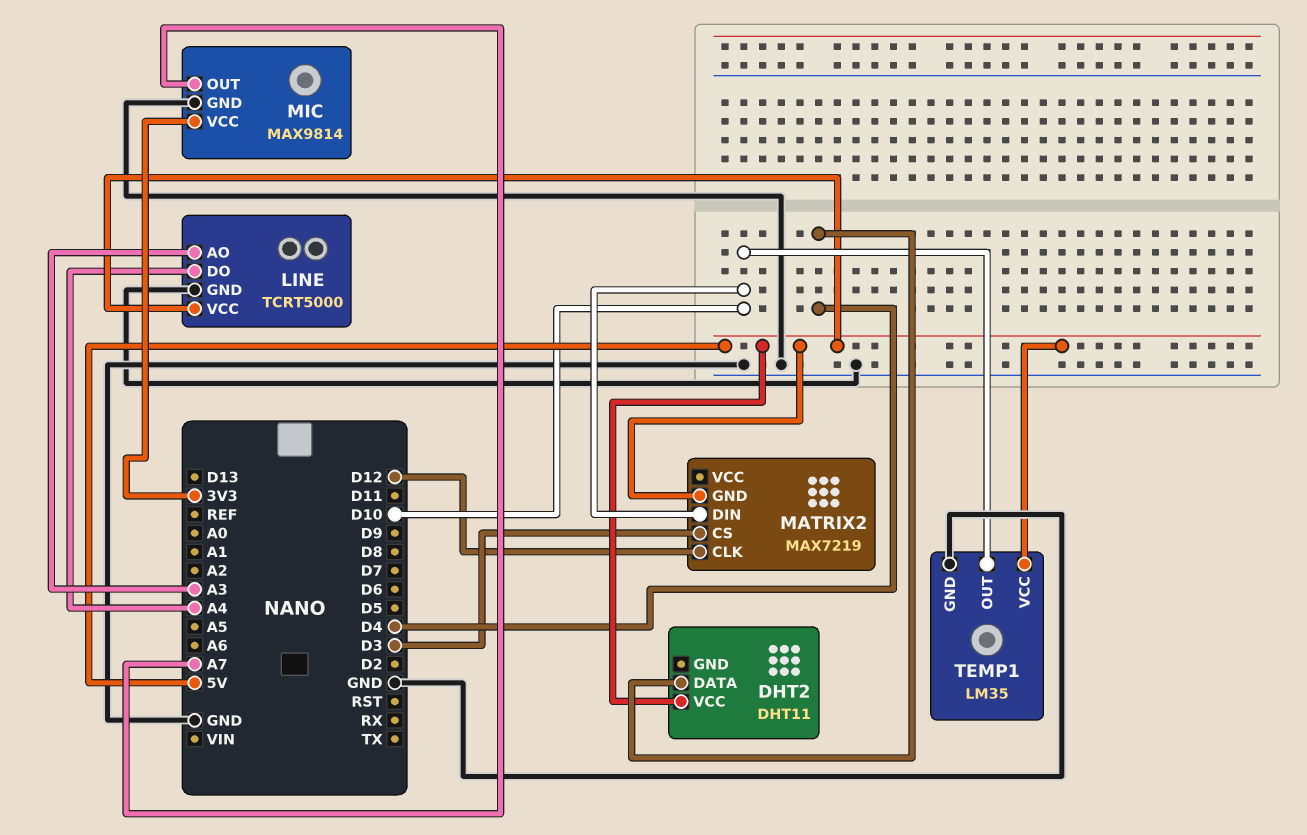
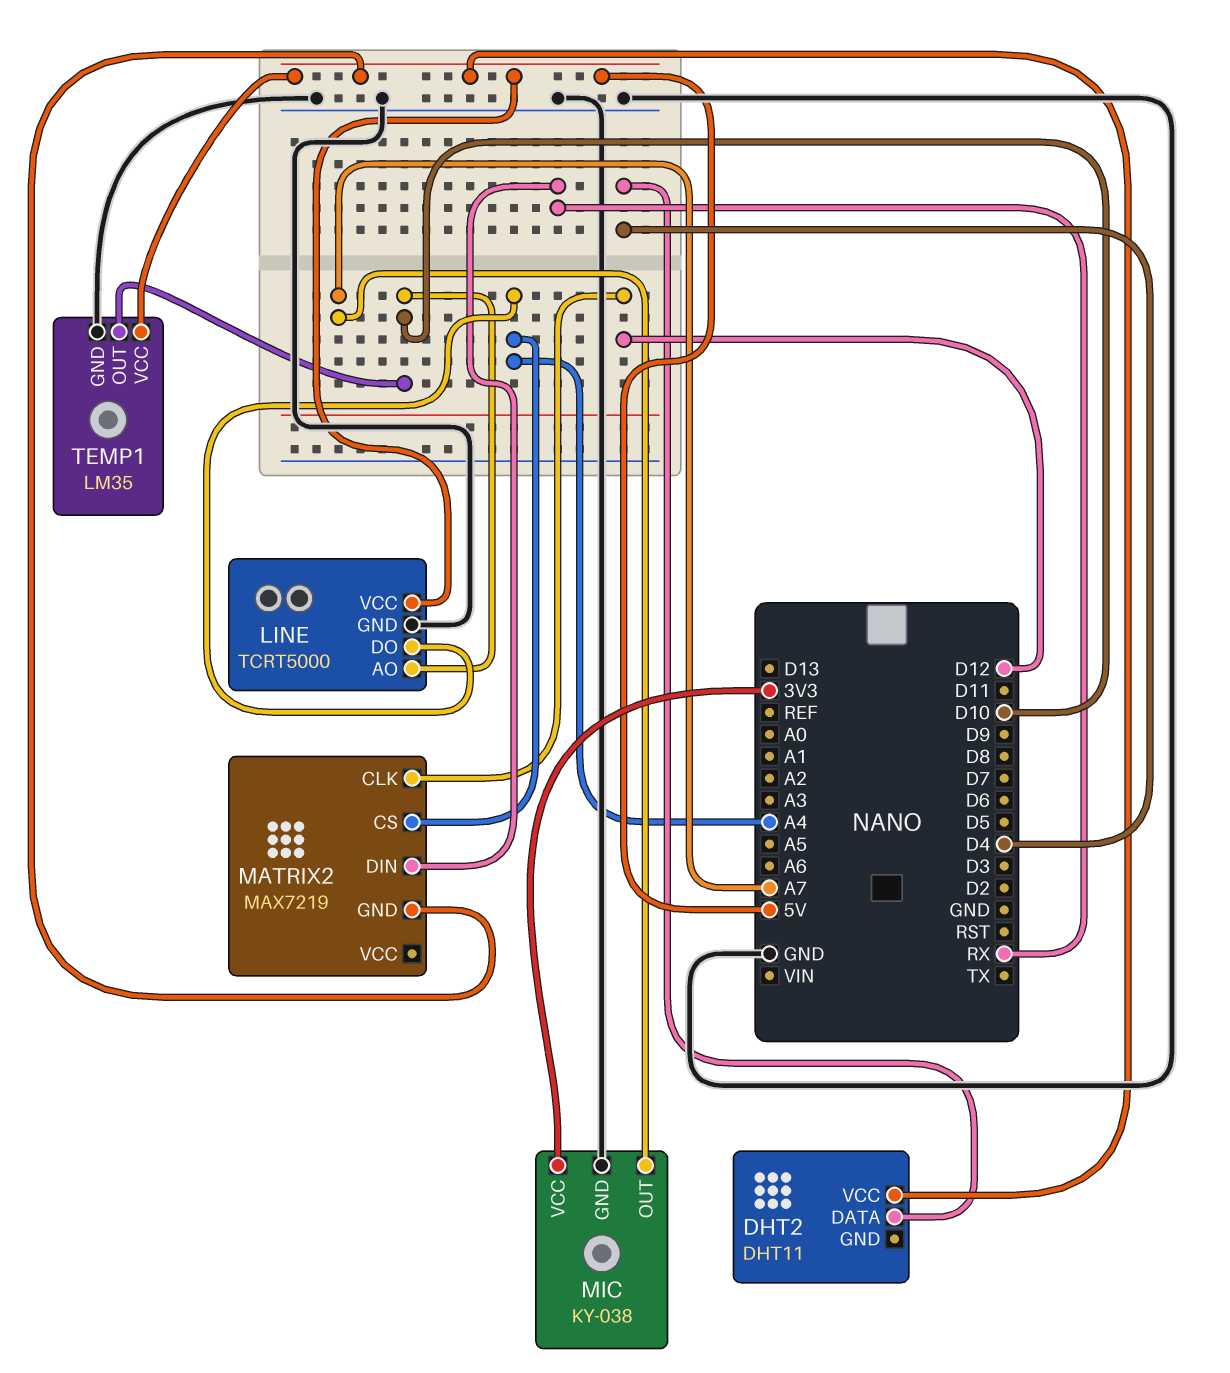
LINE pin AO: A3 -> D10
MATRIX2 pin CS: D3 -> A4
MATRIX2 pin DIN: D10 -> RX
MIC: MAX9814 -> KY-038

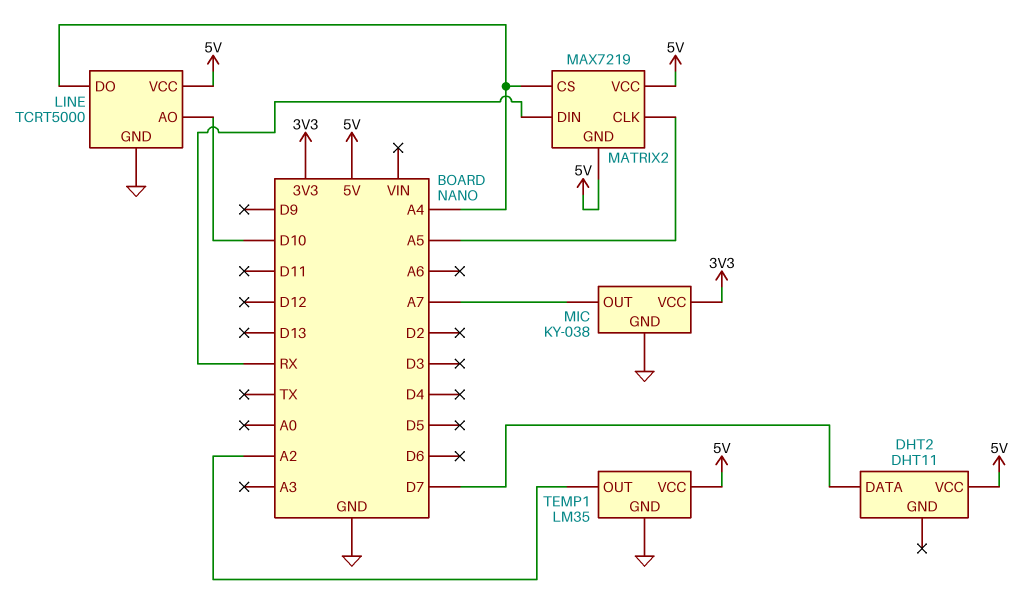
DHT2 pin DATA: D4 -> D7
MATRIX2 pin CLK: D12 -> A5
MATRIX2 pin VCC: none -> 5V
TEMP1 pin OUT: D10 -> A2

